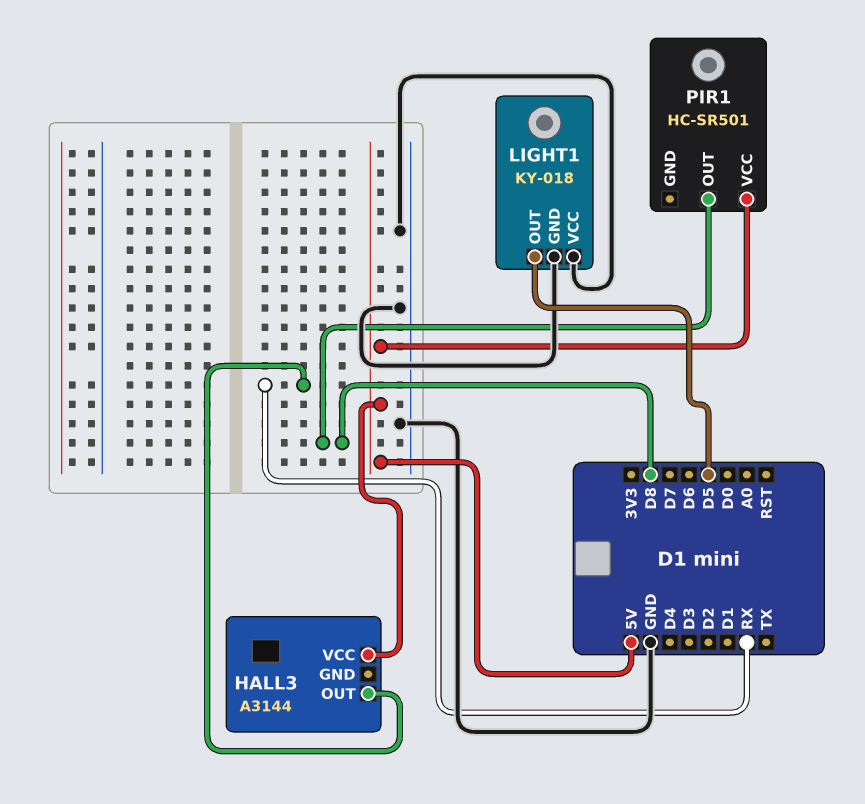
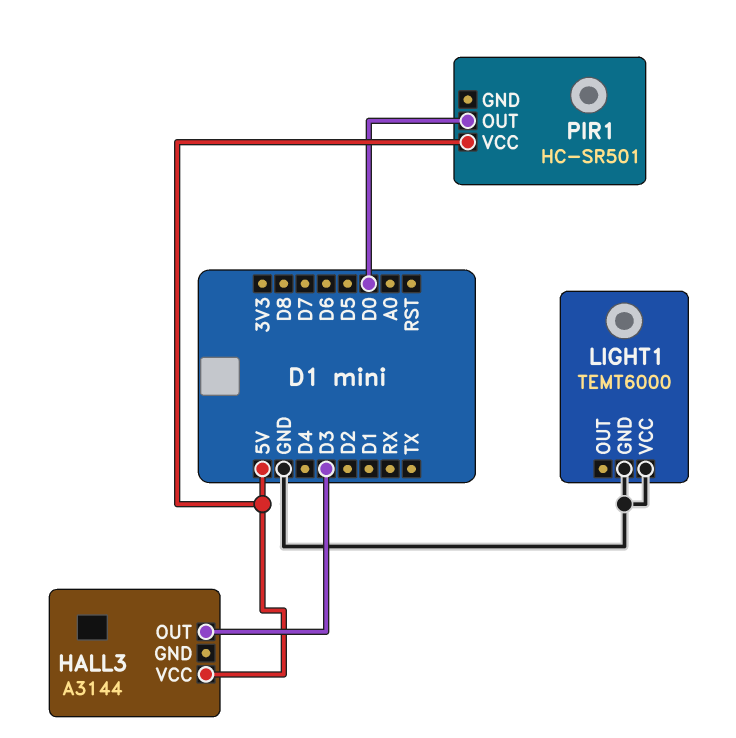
HALL3 pin OUT: RX -> D3
LIGHT1: KY-018 -> TEMT6000
LIGHT1 pin OUT: D5 -> none
PIR1 pin OUT: D8 -> D0

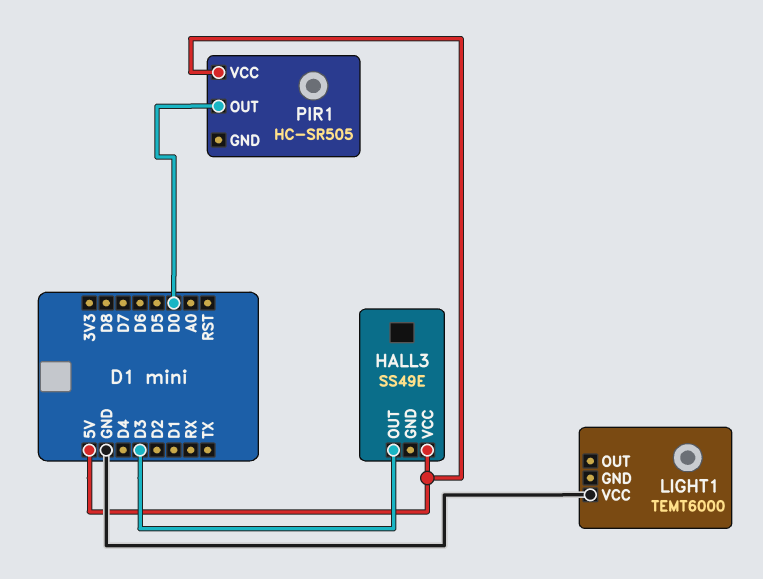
HALL3: A3144 -> SS49E
LIGHT1 pin GND: GND -> none
PIR1: HC-SR501 -> HC-SR505

